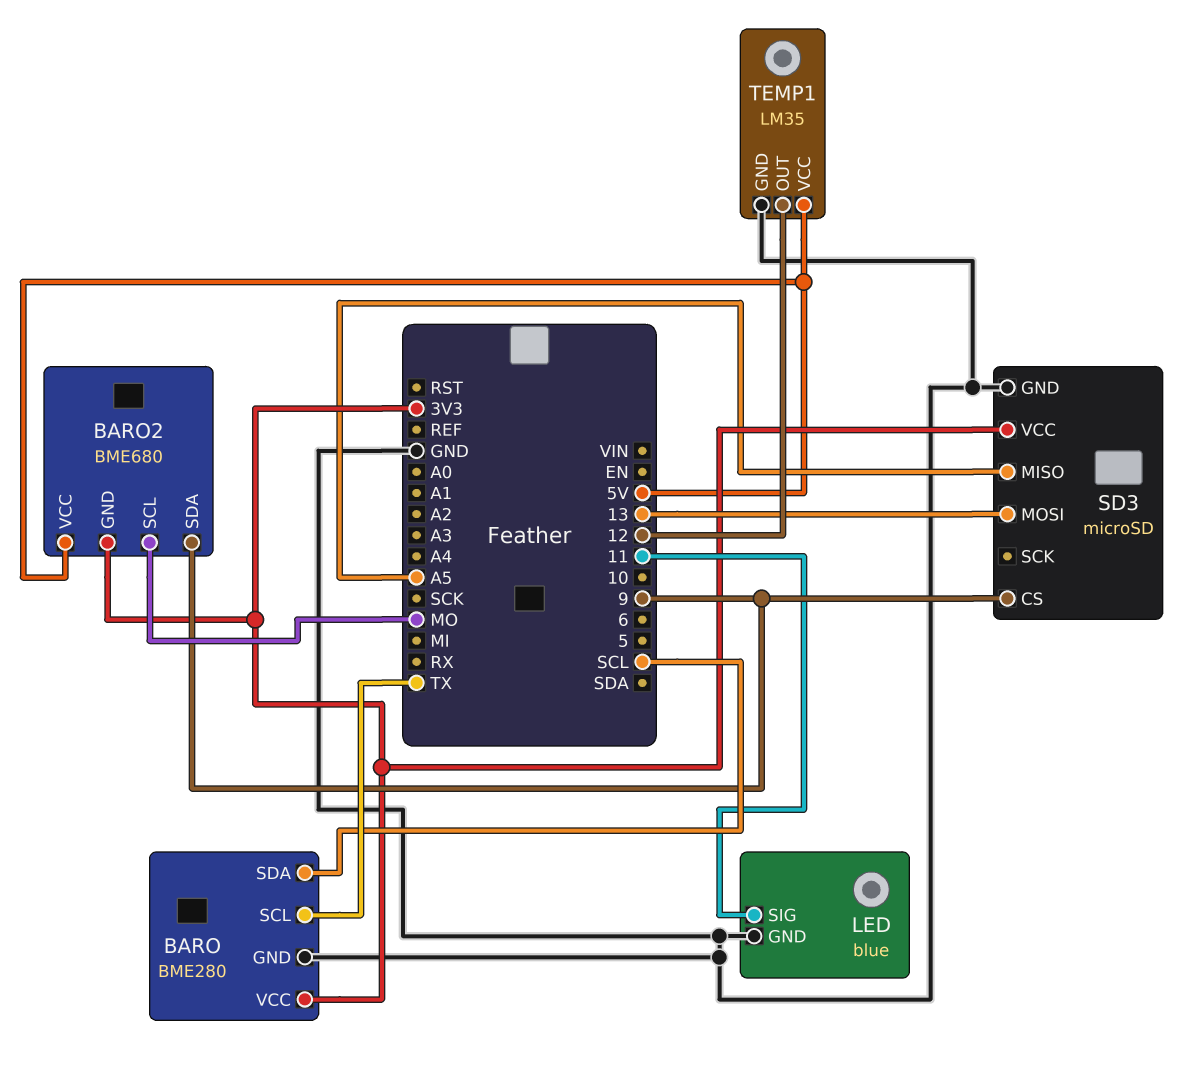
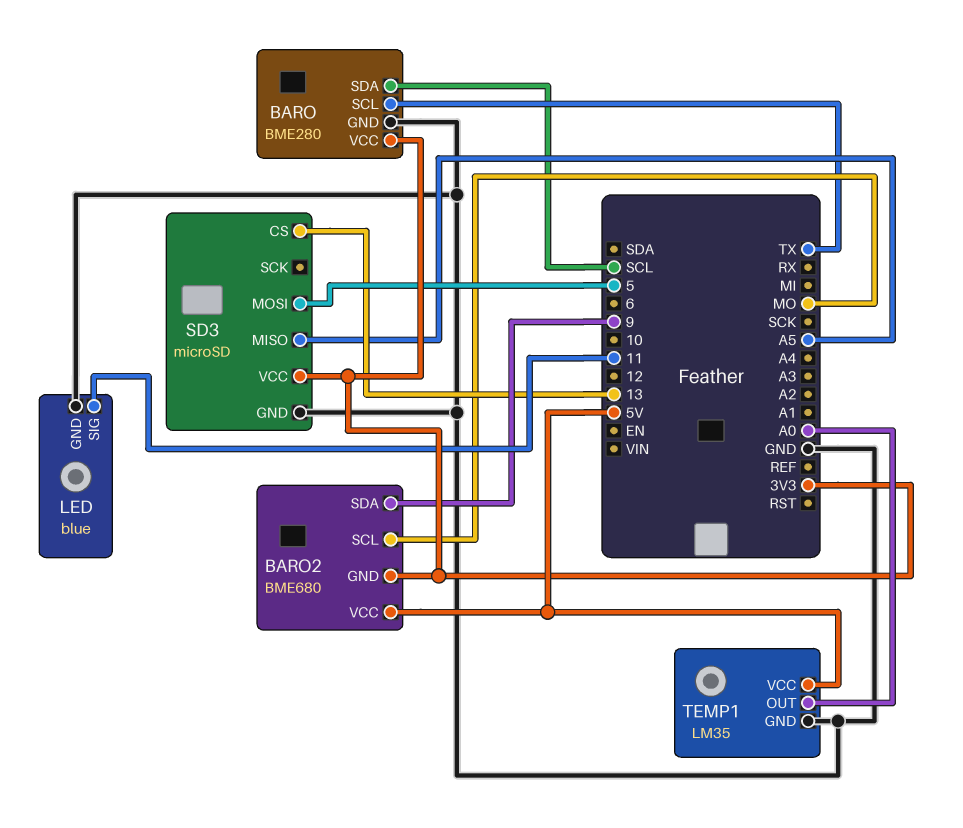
SD3 pin CS: 9 -> 13
SD3 pin MOSI: 13 -> 5
TEMP1 pin OUT: 12 -> A0

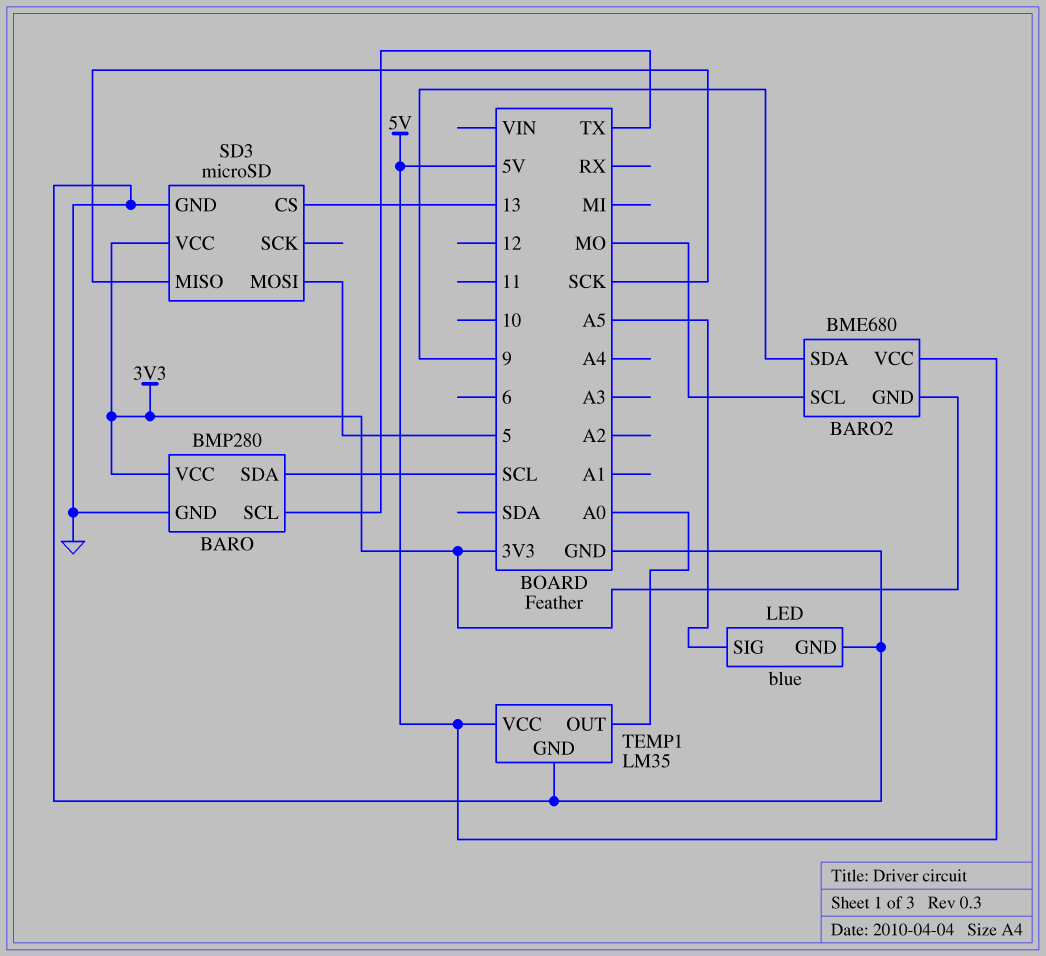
BARO: BME280 -> BMP280
LED pin SIG: 11 -> A5
SD3 pin MISO: A5 -> SCK

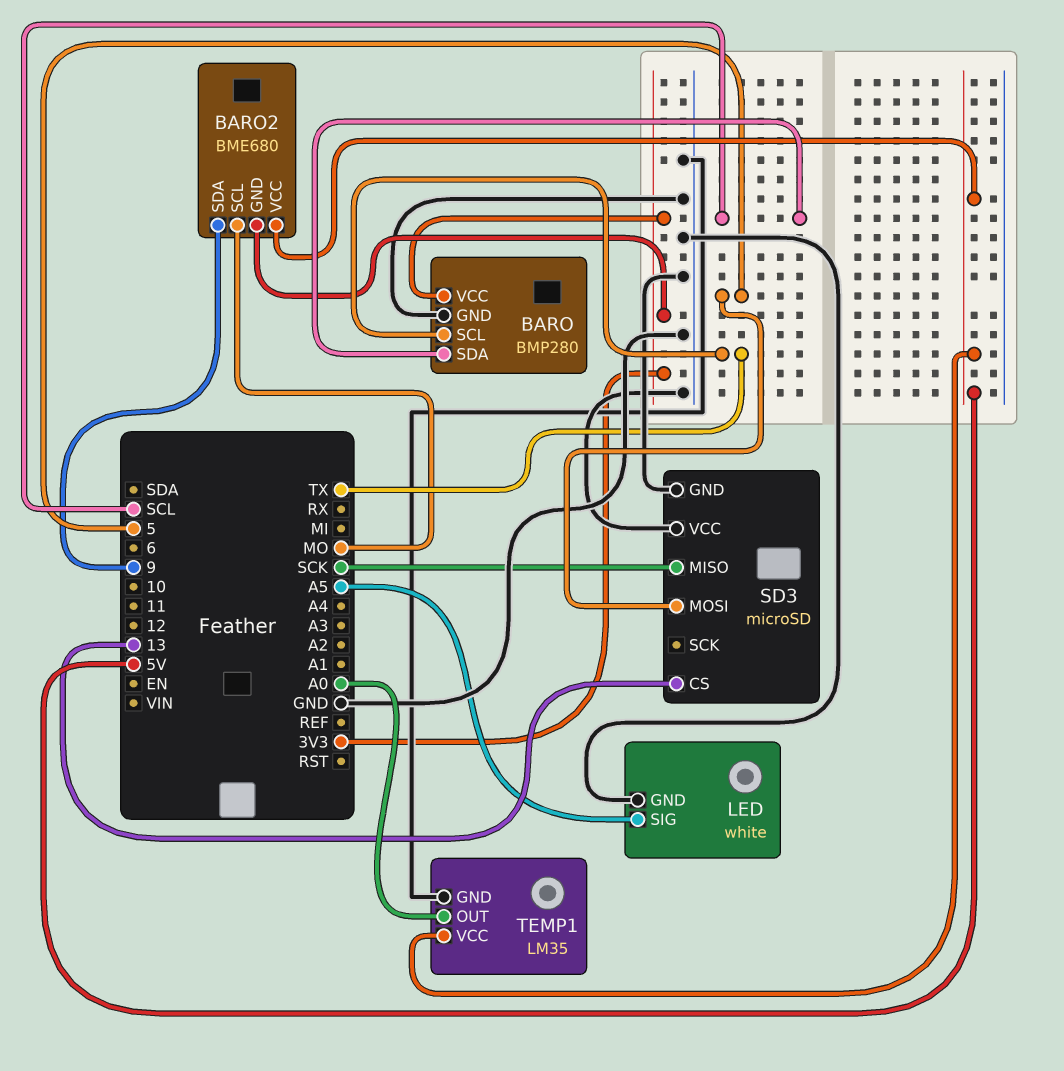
LED: blue -> white
SD3 pin VCC: 3V3 -> GND

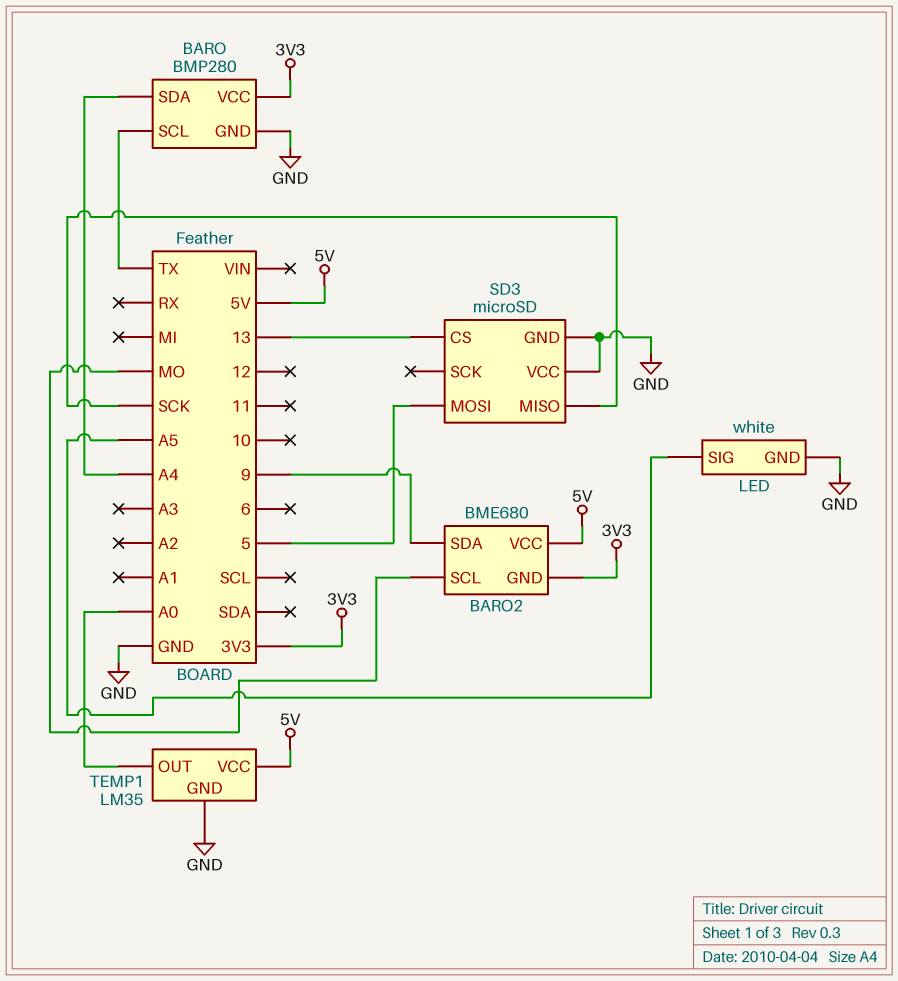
BARO pin SDA: SCL -> A4

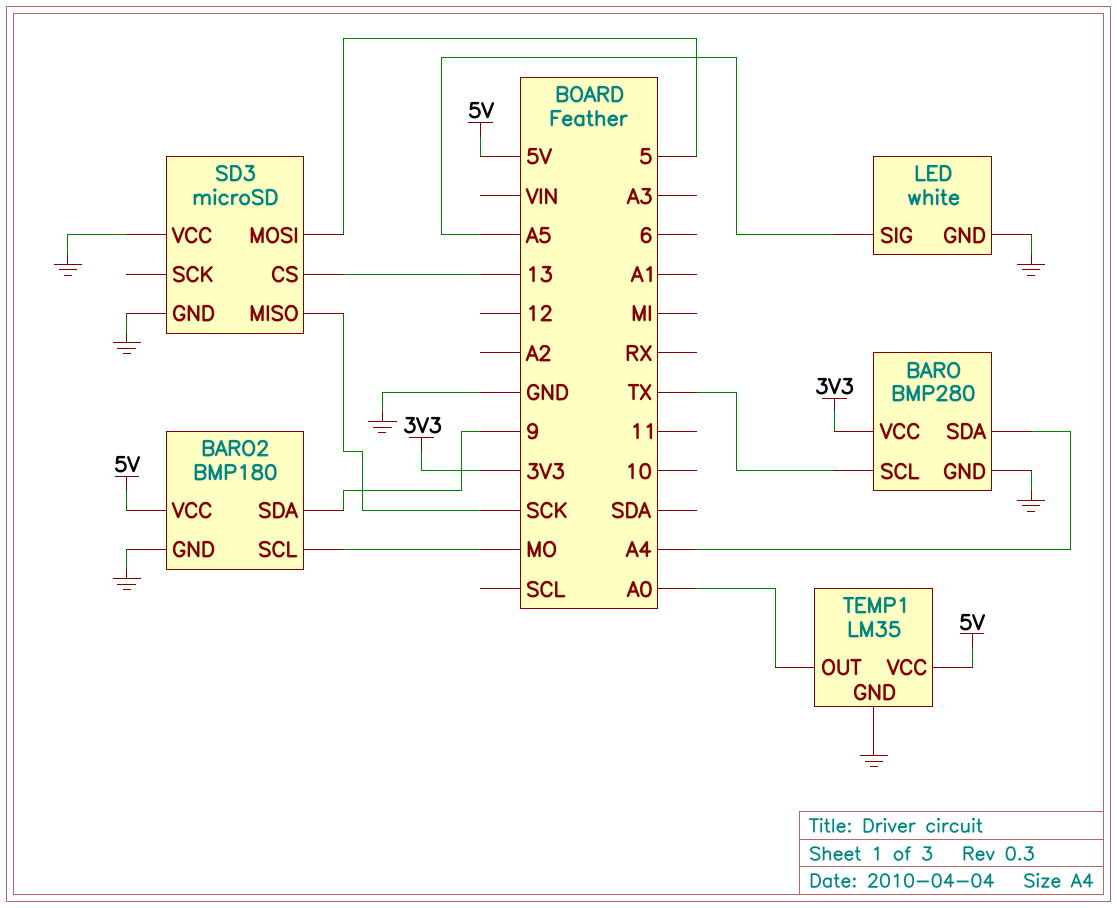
BARO2: BME680 -> BMP180
BARO2 pin GND: 3V3 -> GND

